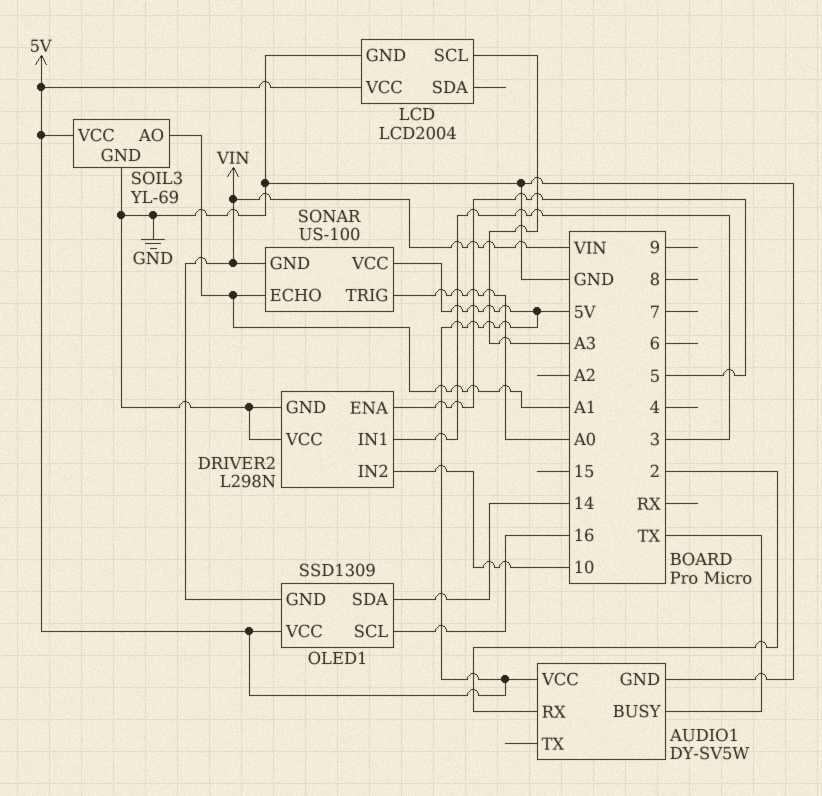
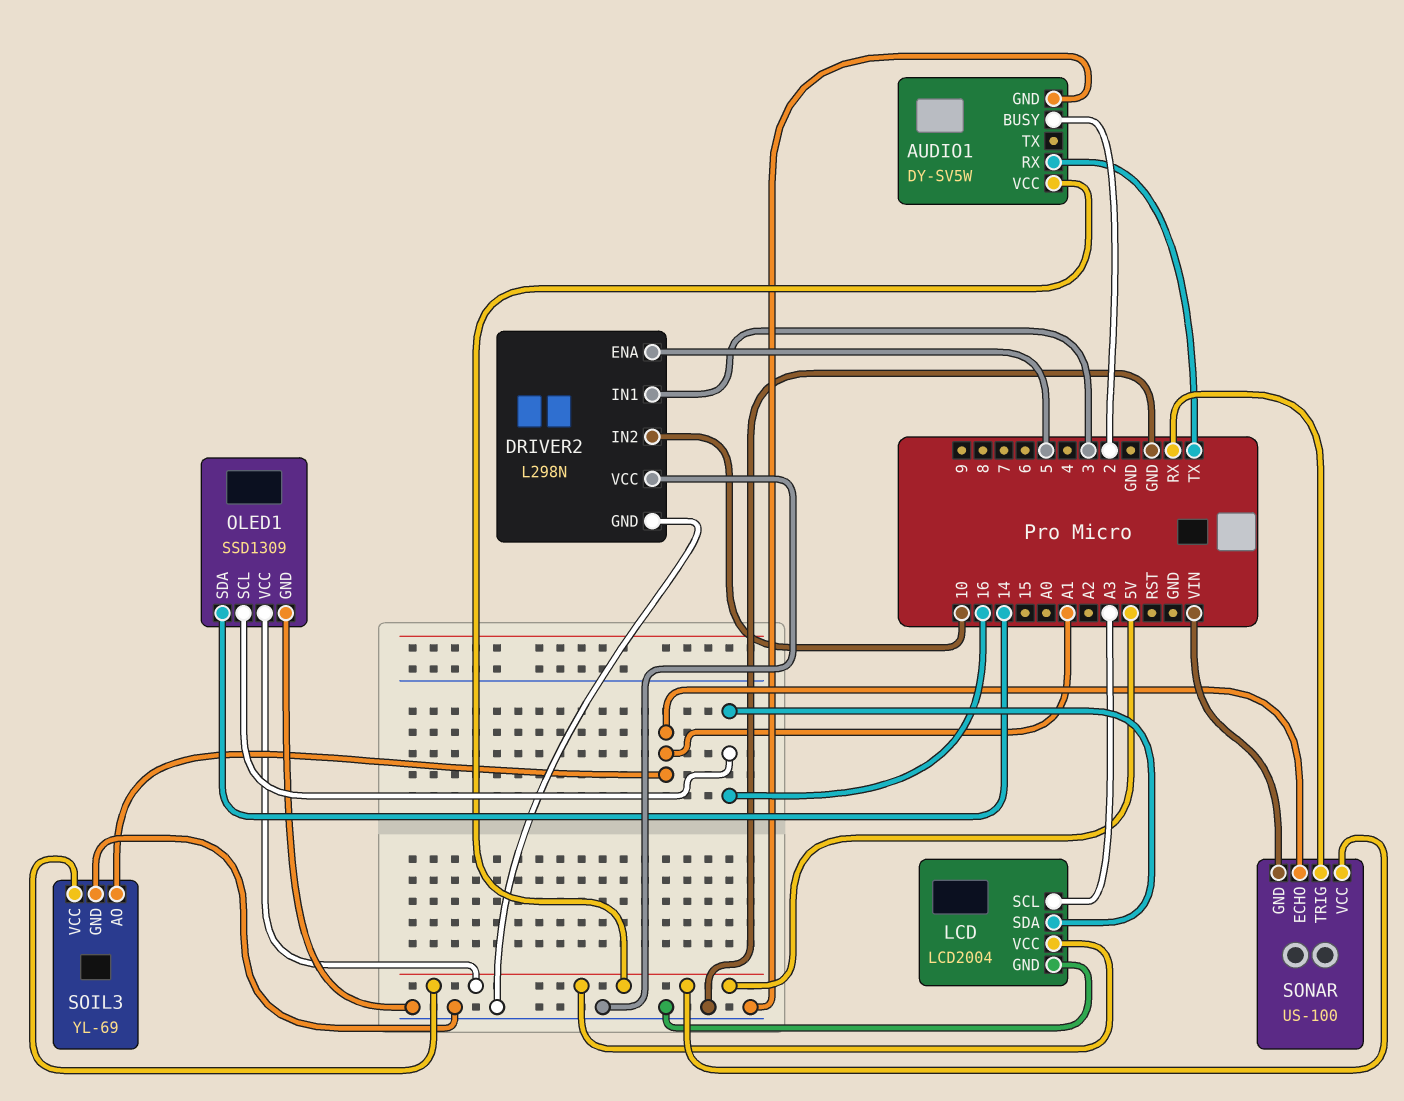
AUDIO1 pin BUSY: TX -> 2
AUDIO1 pin RX: 2 -> TX
LCD pin SDA: none -> 16
OLED1 pin GND: VIN -> GND
SONAR pin TRIG: A0 -> RX

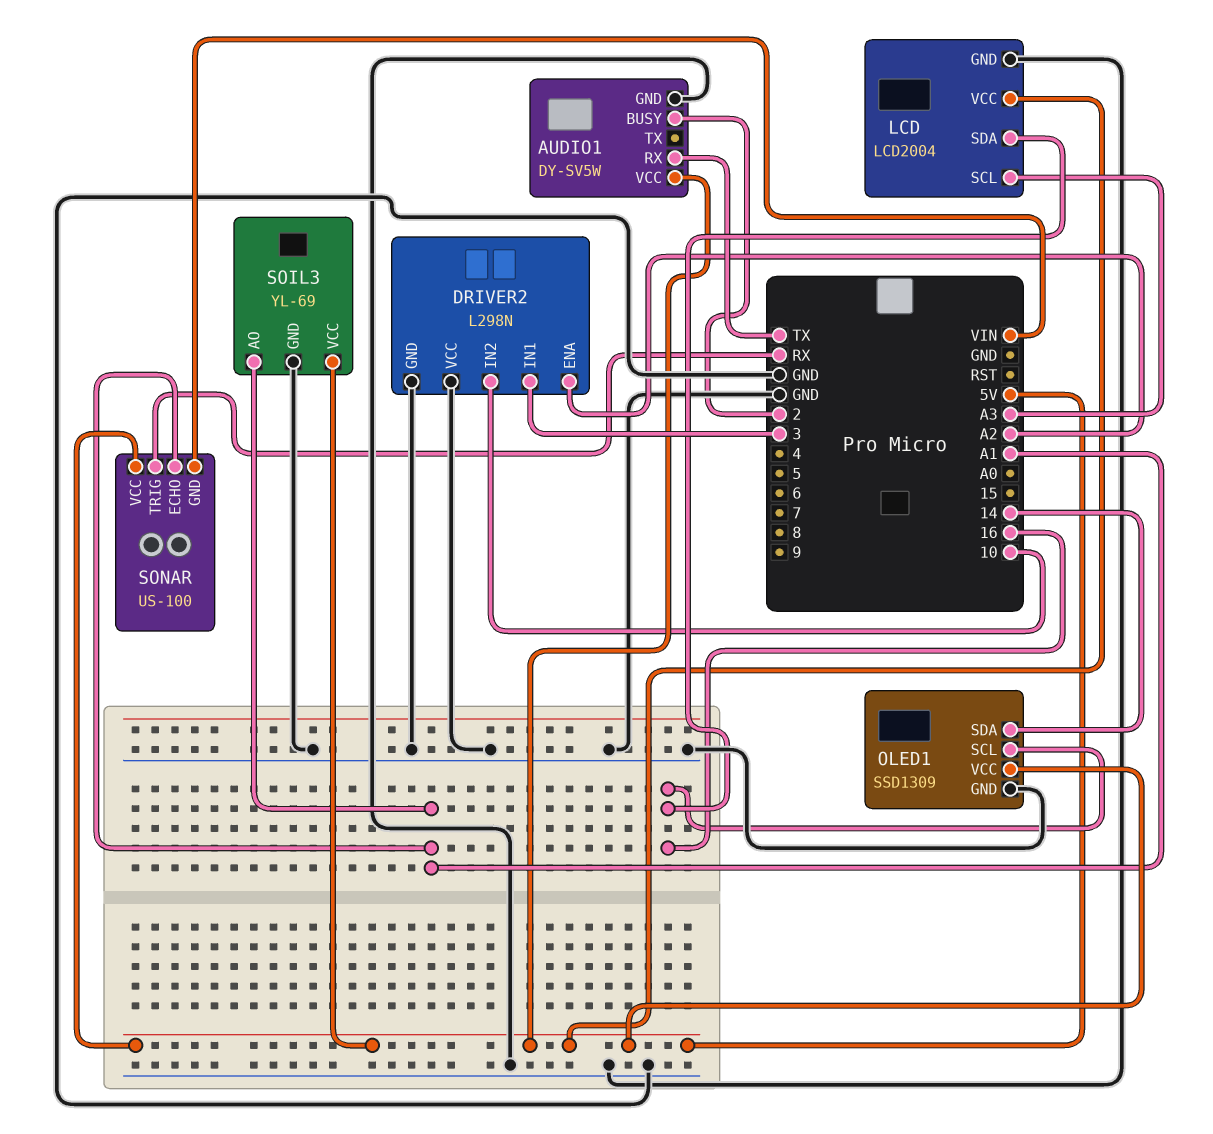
DRIVER2 pin ENA: 5 -> A2

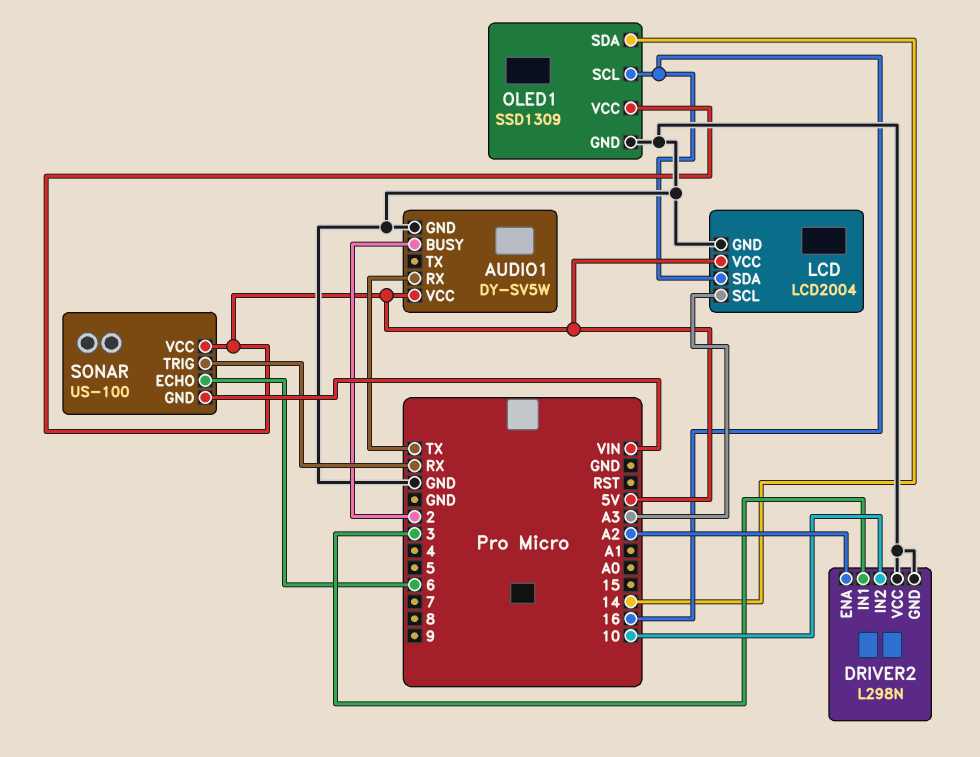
SOIL3: YL-69 -> none
SOIL3 pin AO: A1 -> none
SOIL3 pin GND: GND -> none
SOIL3 pin VCC: 5V -> none
SONAR pin ECHO: A1 -> 6

